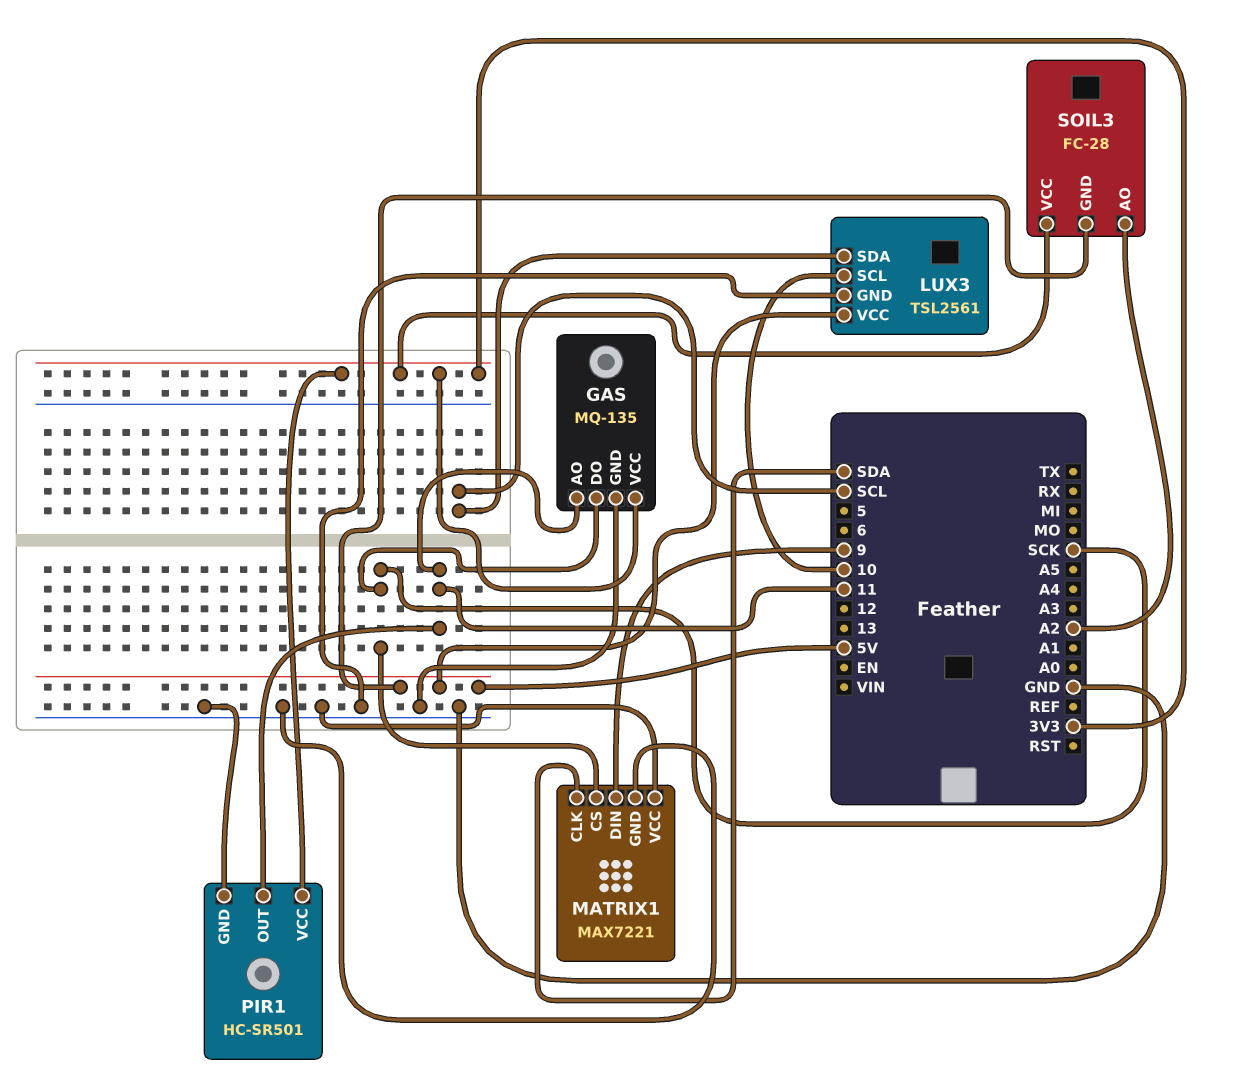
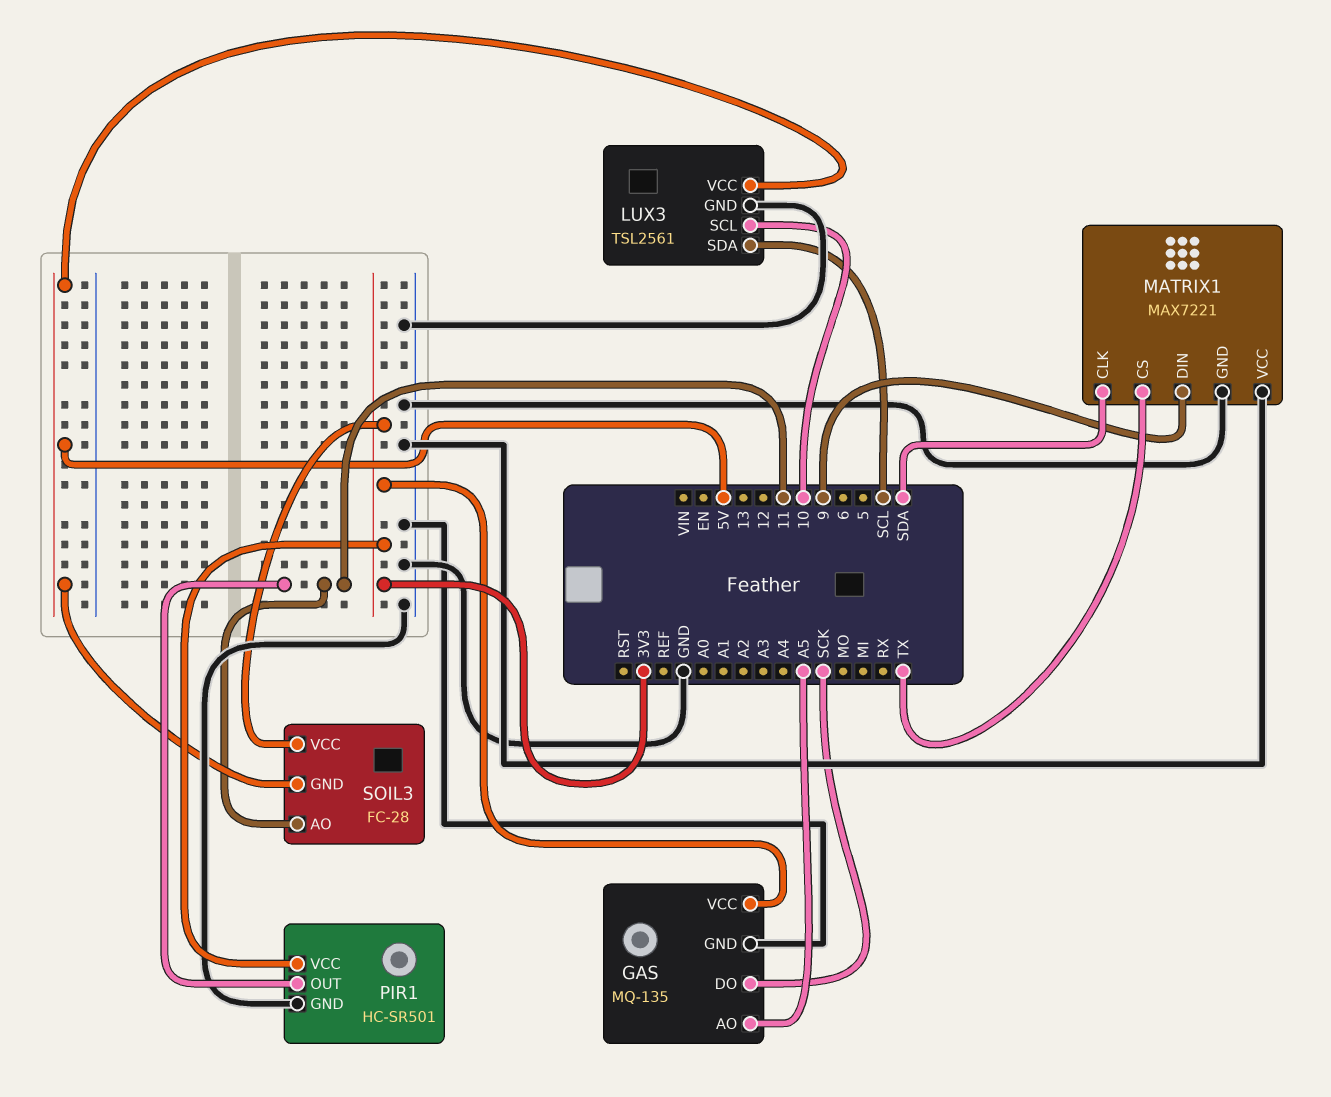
GAS pin AO: 11 -> A5
MATRIX1 pin CS: SCK -> TX
SOIL3 pin AO: A2 -> 11

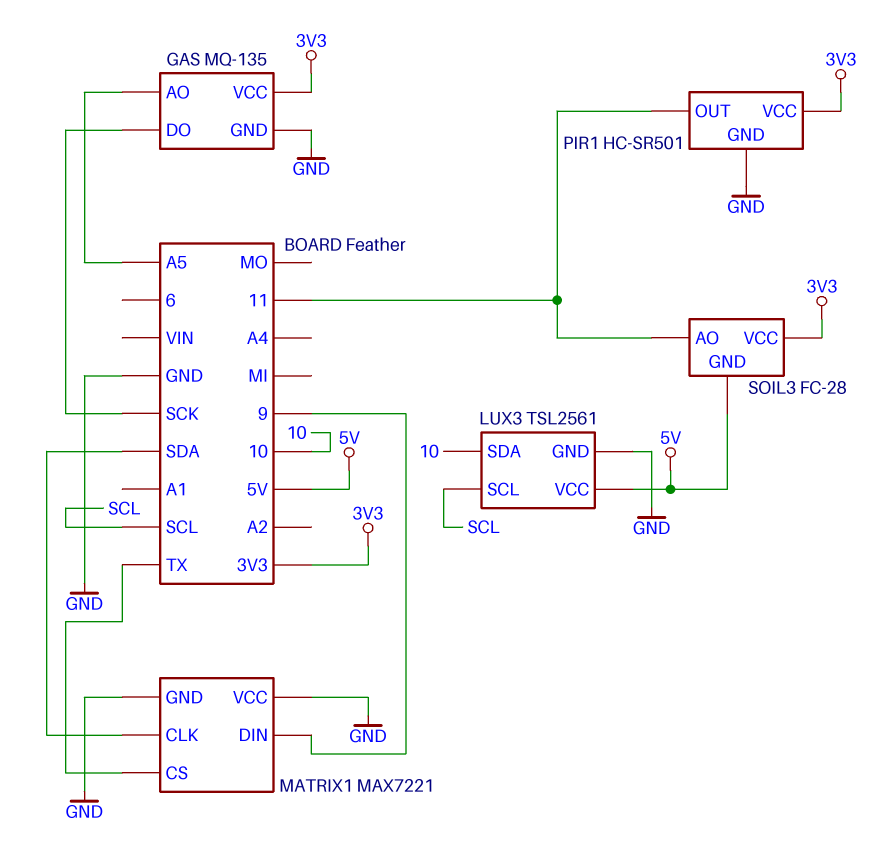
LUX3 pin SCL: 10 -> SCL
LUX3 pin SDA: SCL -> 10

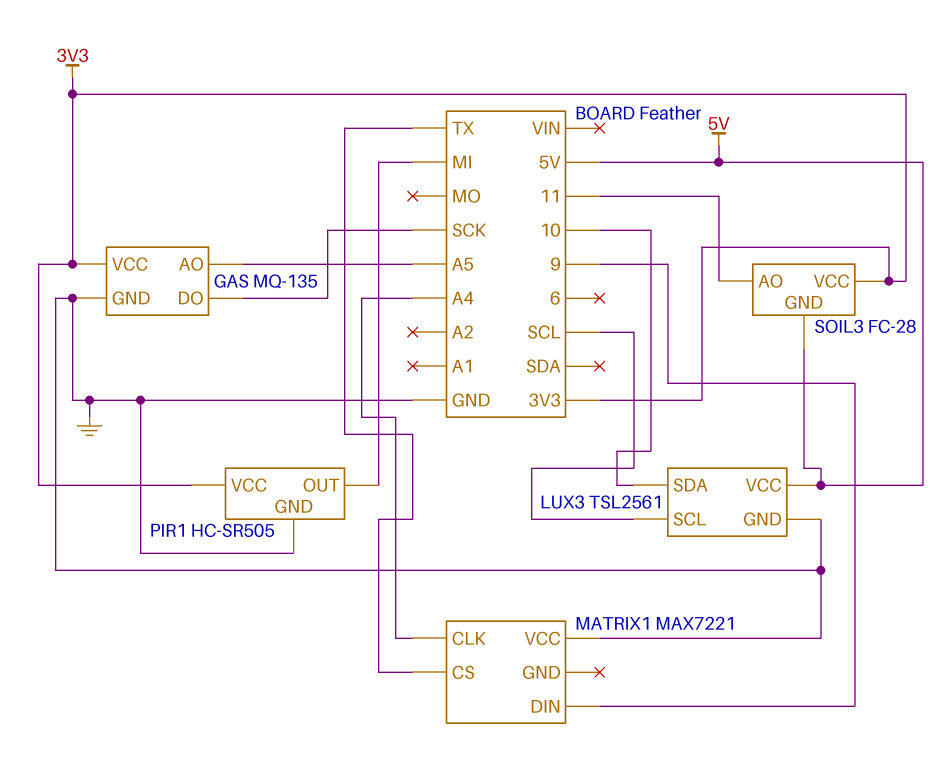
MATRIX1 pin CLK: SDA -> A4
MATRIX1 pin GND: GND -> none
PIR1: HC-SR501 -> HC-SR505
PIR1 pin OUT: 11 -> MI

